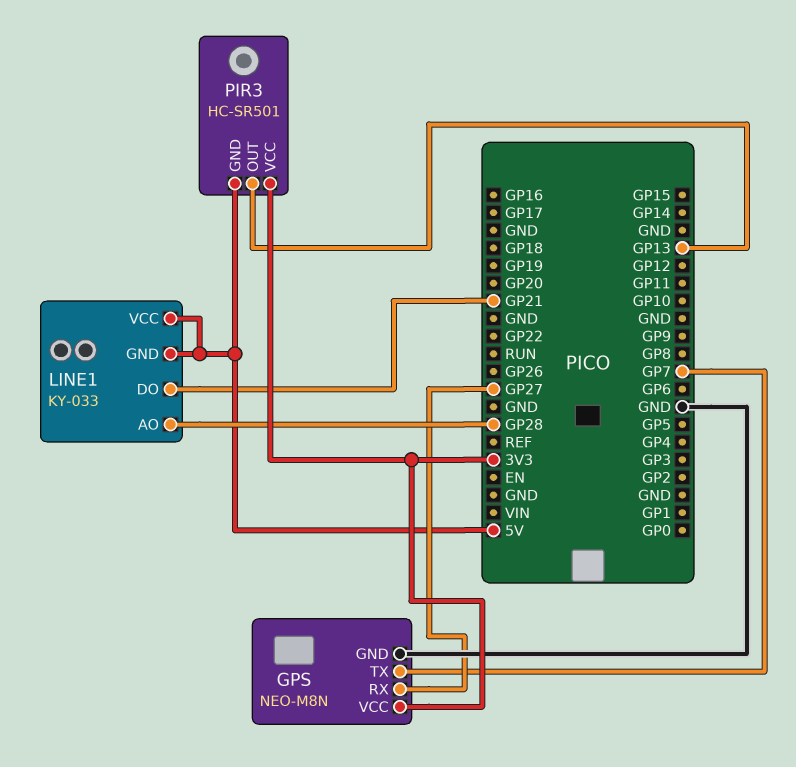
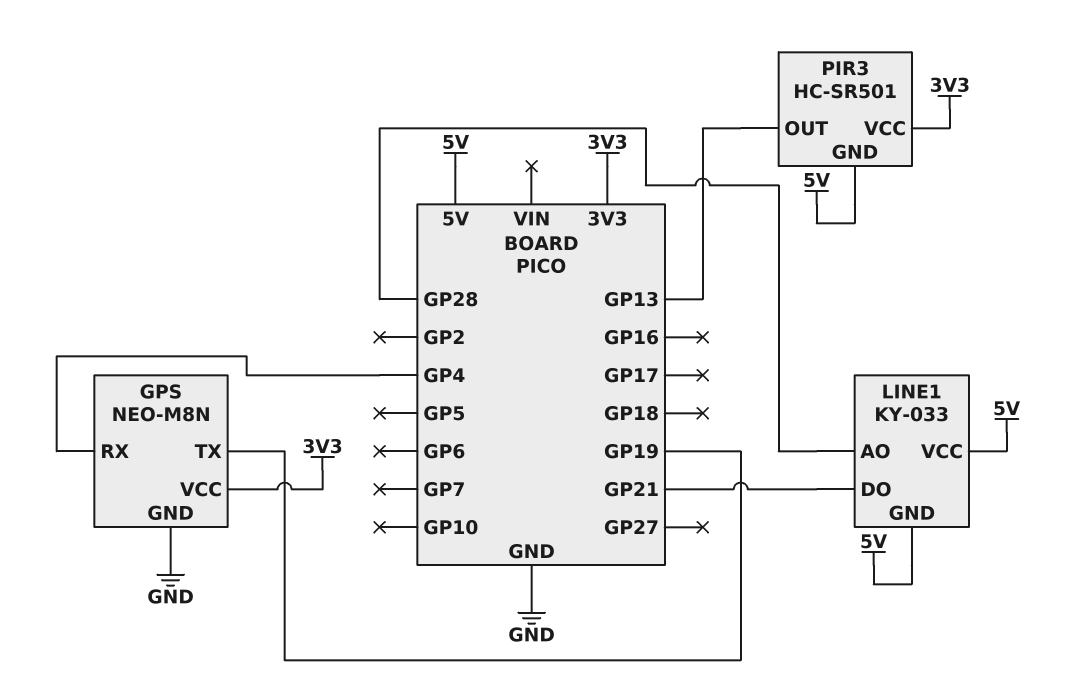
GPS pin RX: GP27 -> GP4
GPS pin TX: GP7 -> GP19

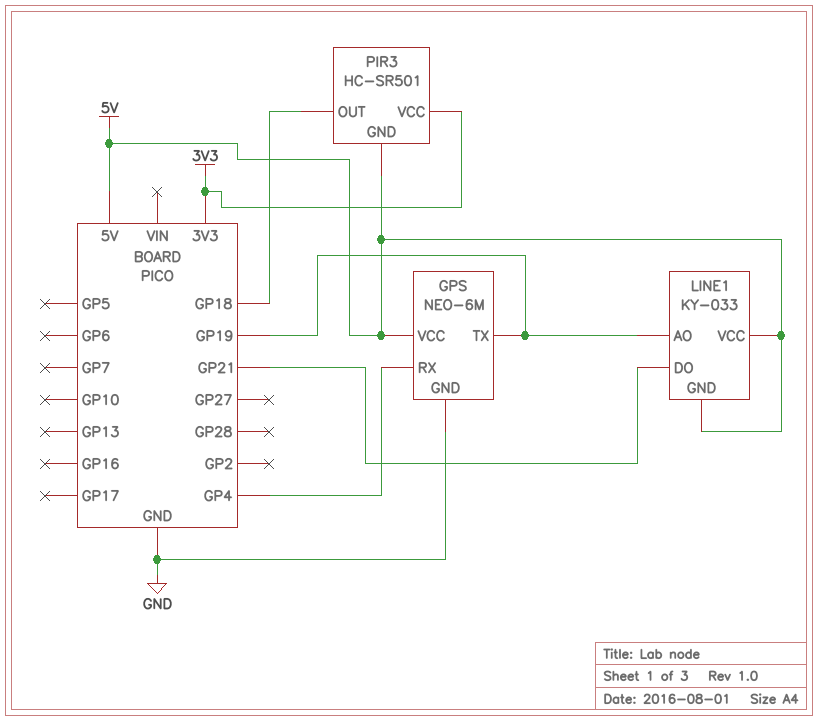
GPS: NEO-M8N -> NEO-6M
GPS pin VCC: 3V3 -> 5V
LINE1 pin AO: GP28 -> GP19
PIR3 pin OUT: GP13 -> GP18

